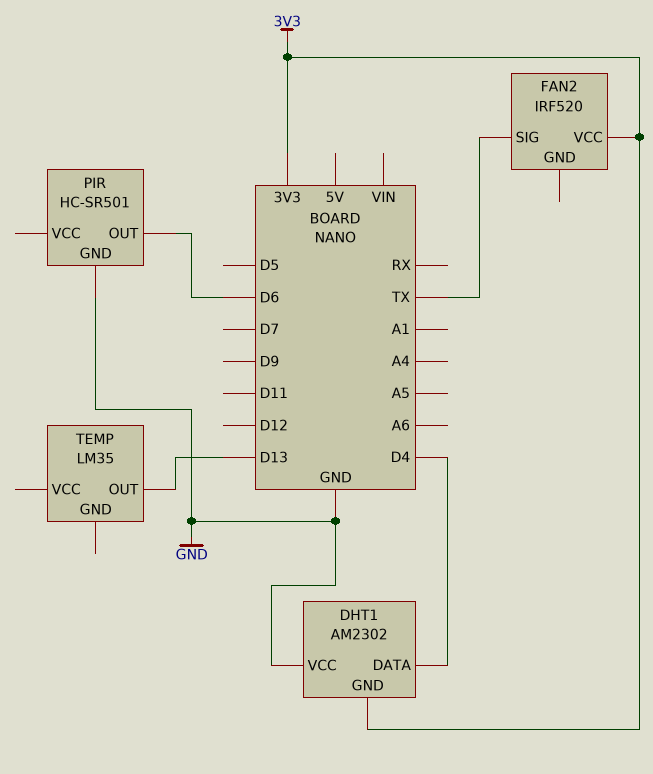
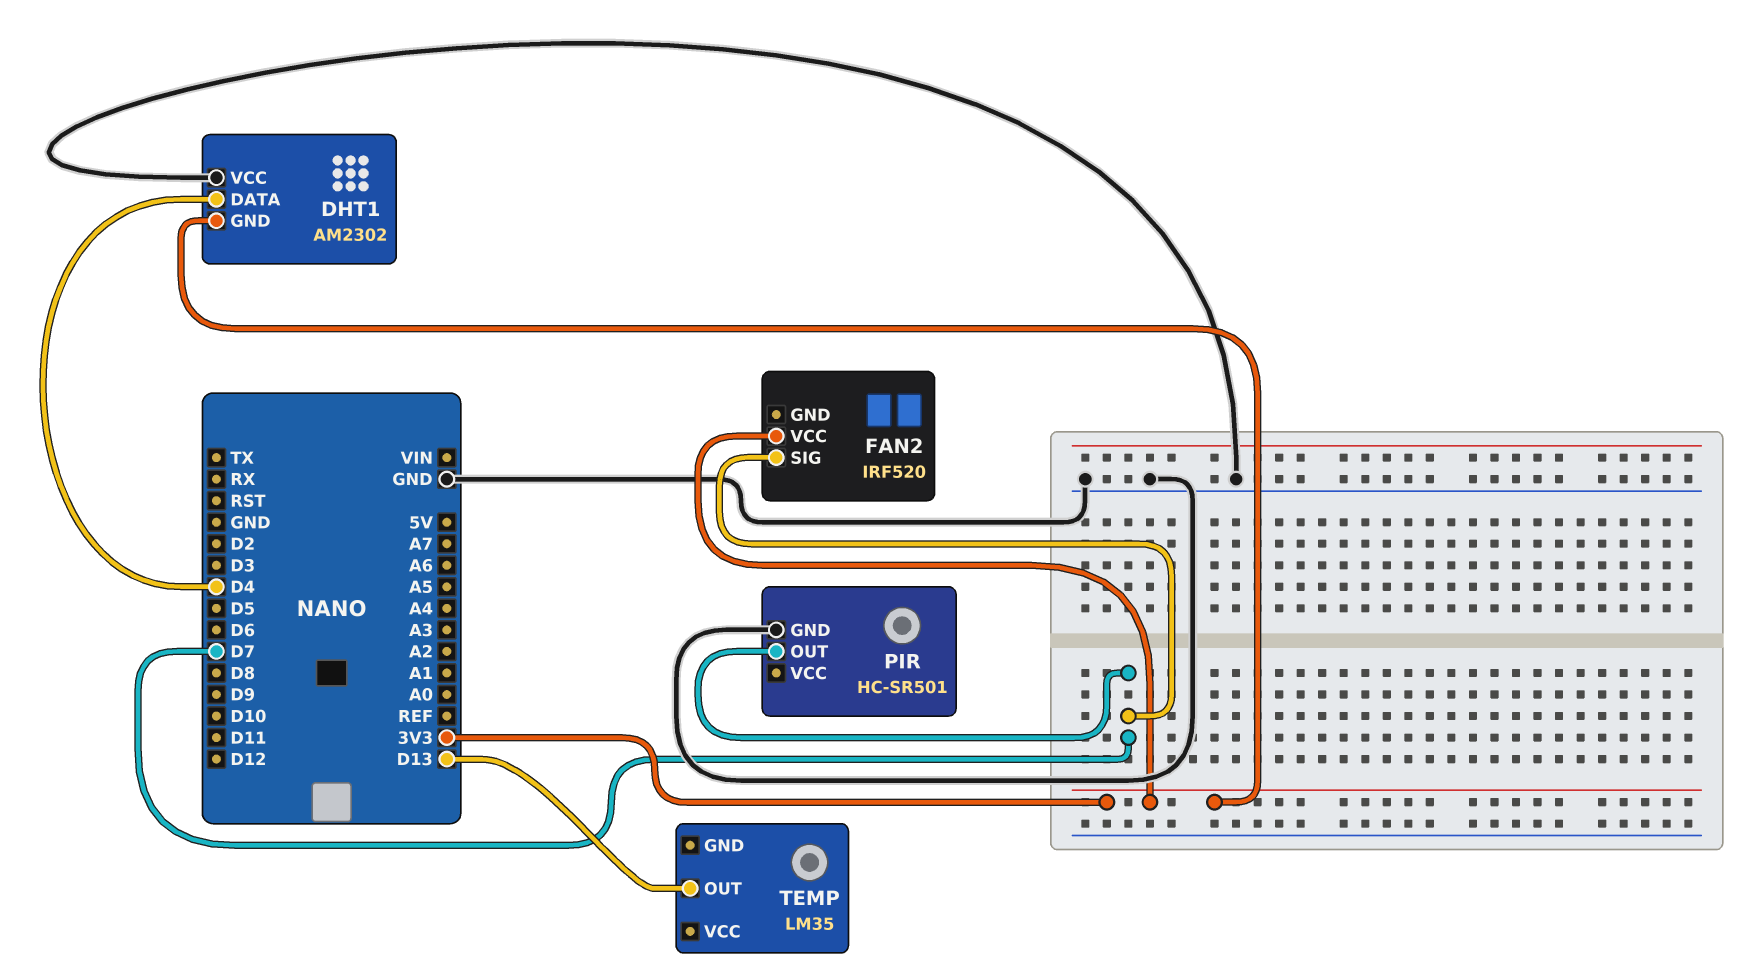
FAN2 pin SIG: TX -> D7
PIR pin OUT: D6 -> D7

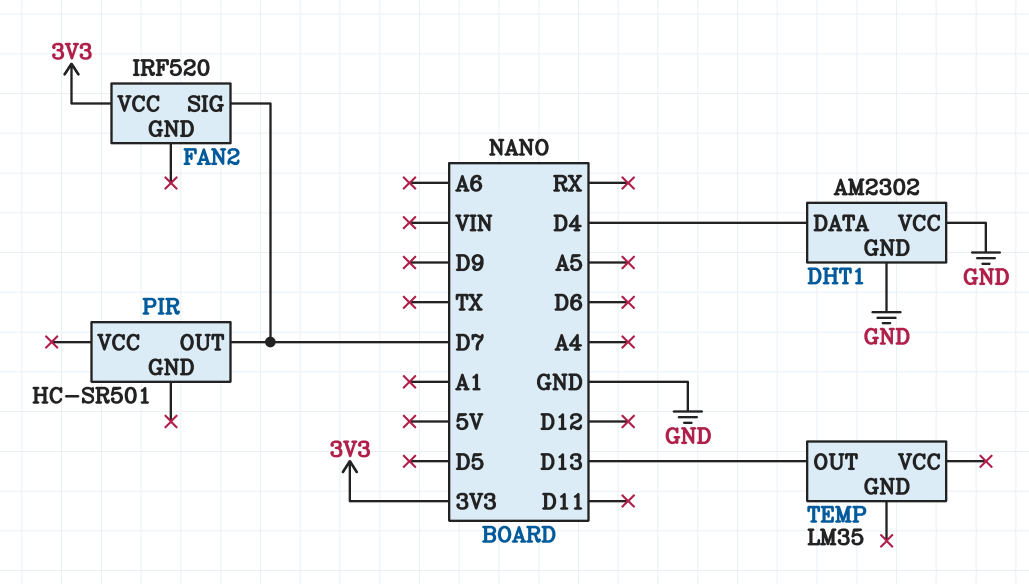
DHT1 pin GND: 3V3 -> GND
PIR pin GND: GND -> none

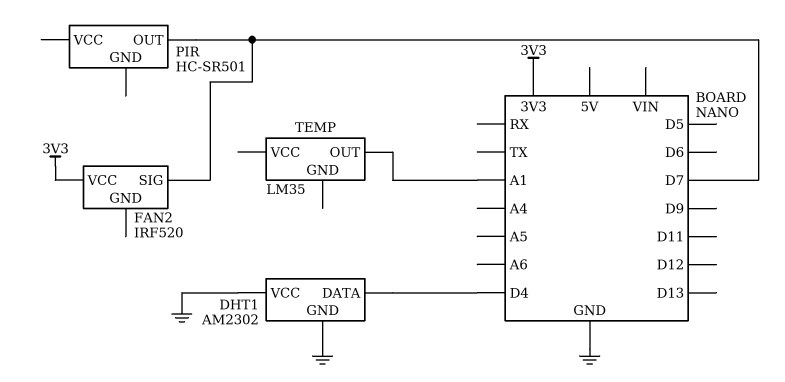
TEMP pin OUT: D13 -> A1

